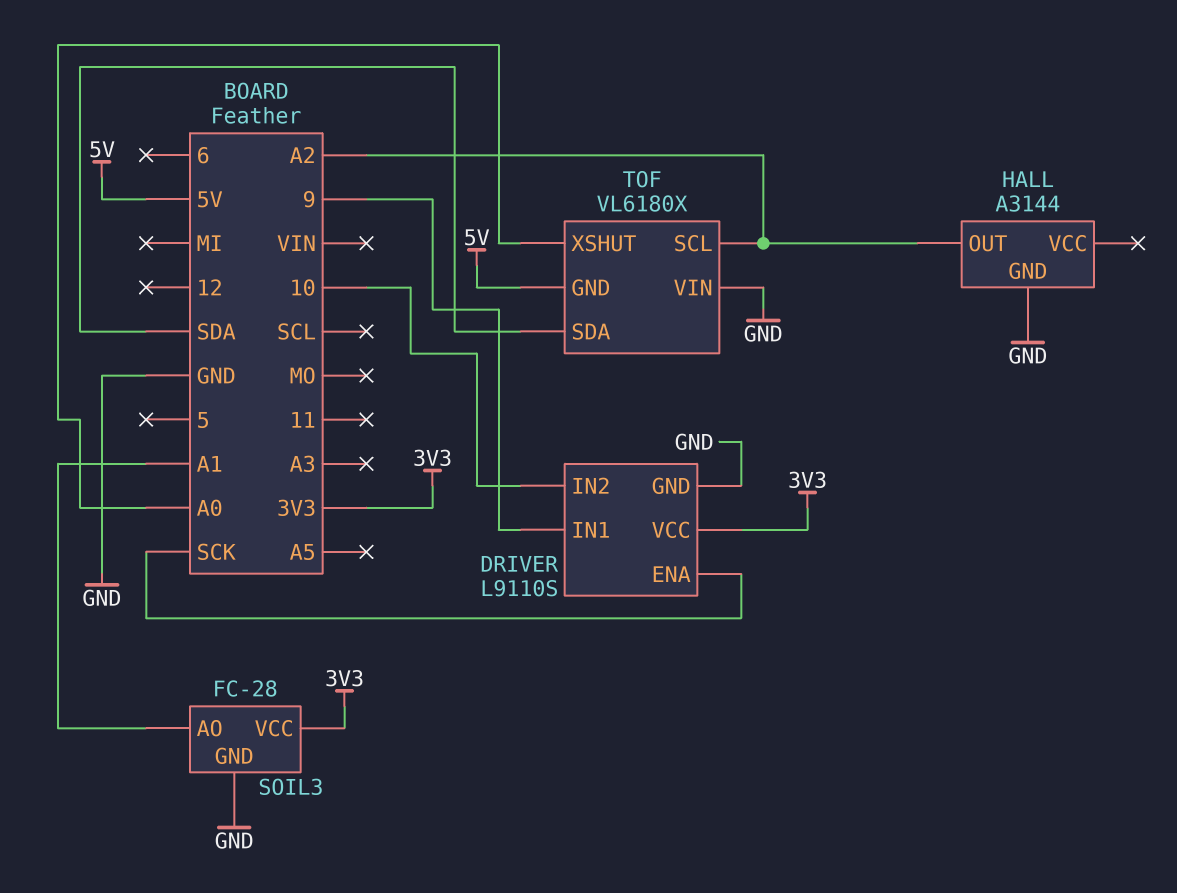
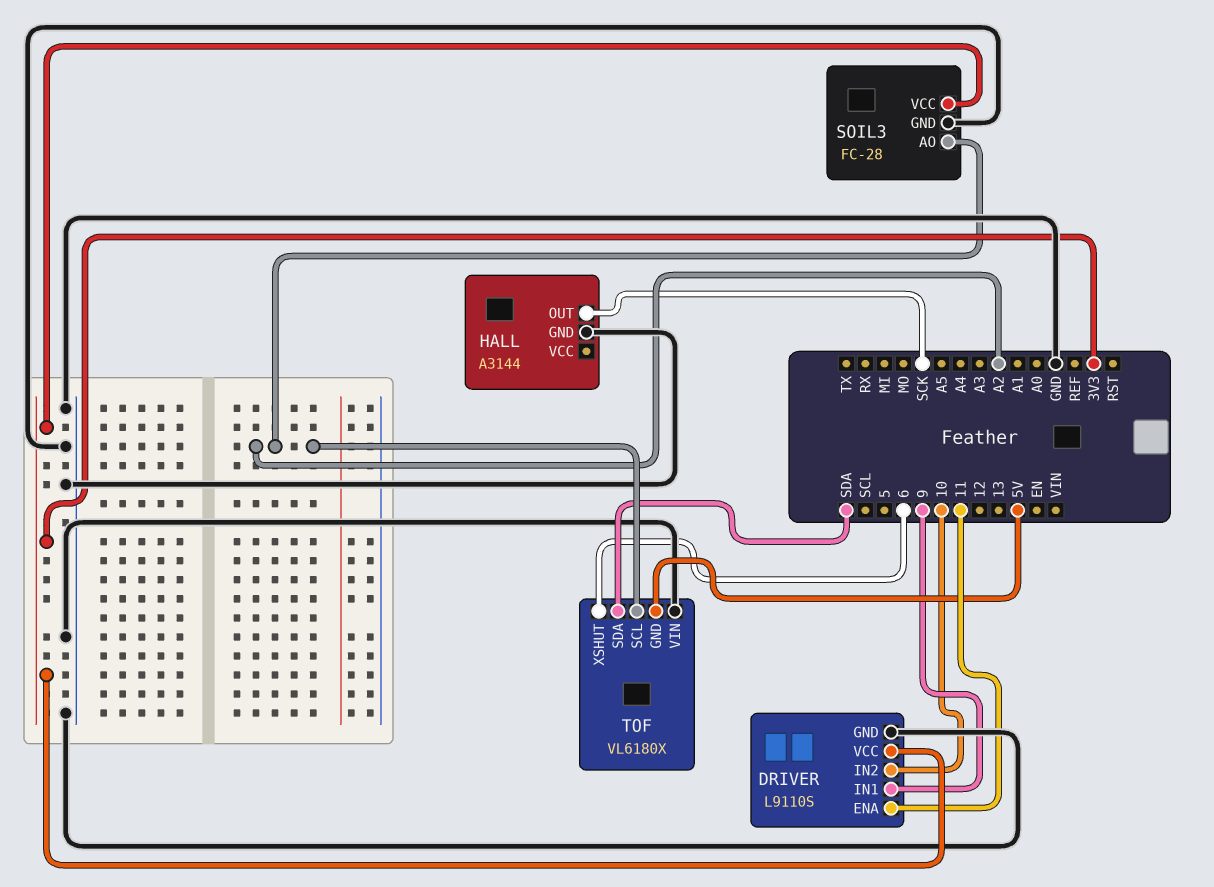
DRIVER pin ENA: SCK -> 11
HALL pin OUT: A2 -> SCK
SOIL3 pin AO: A1 -> A2
TOF pin XSHUT: A0 -> 6

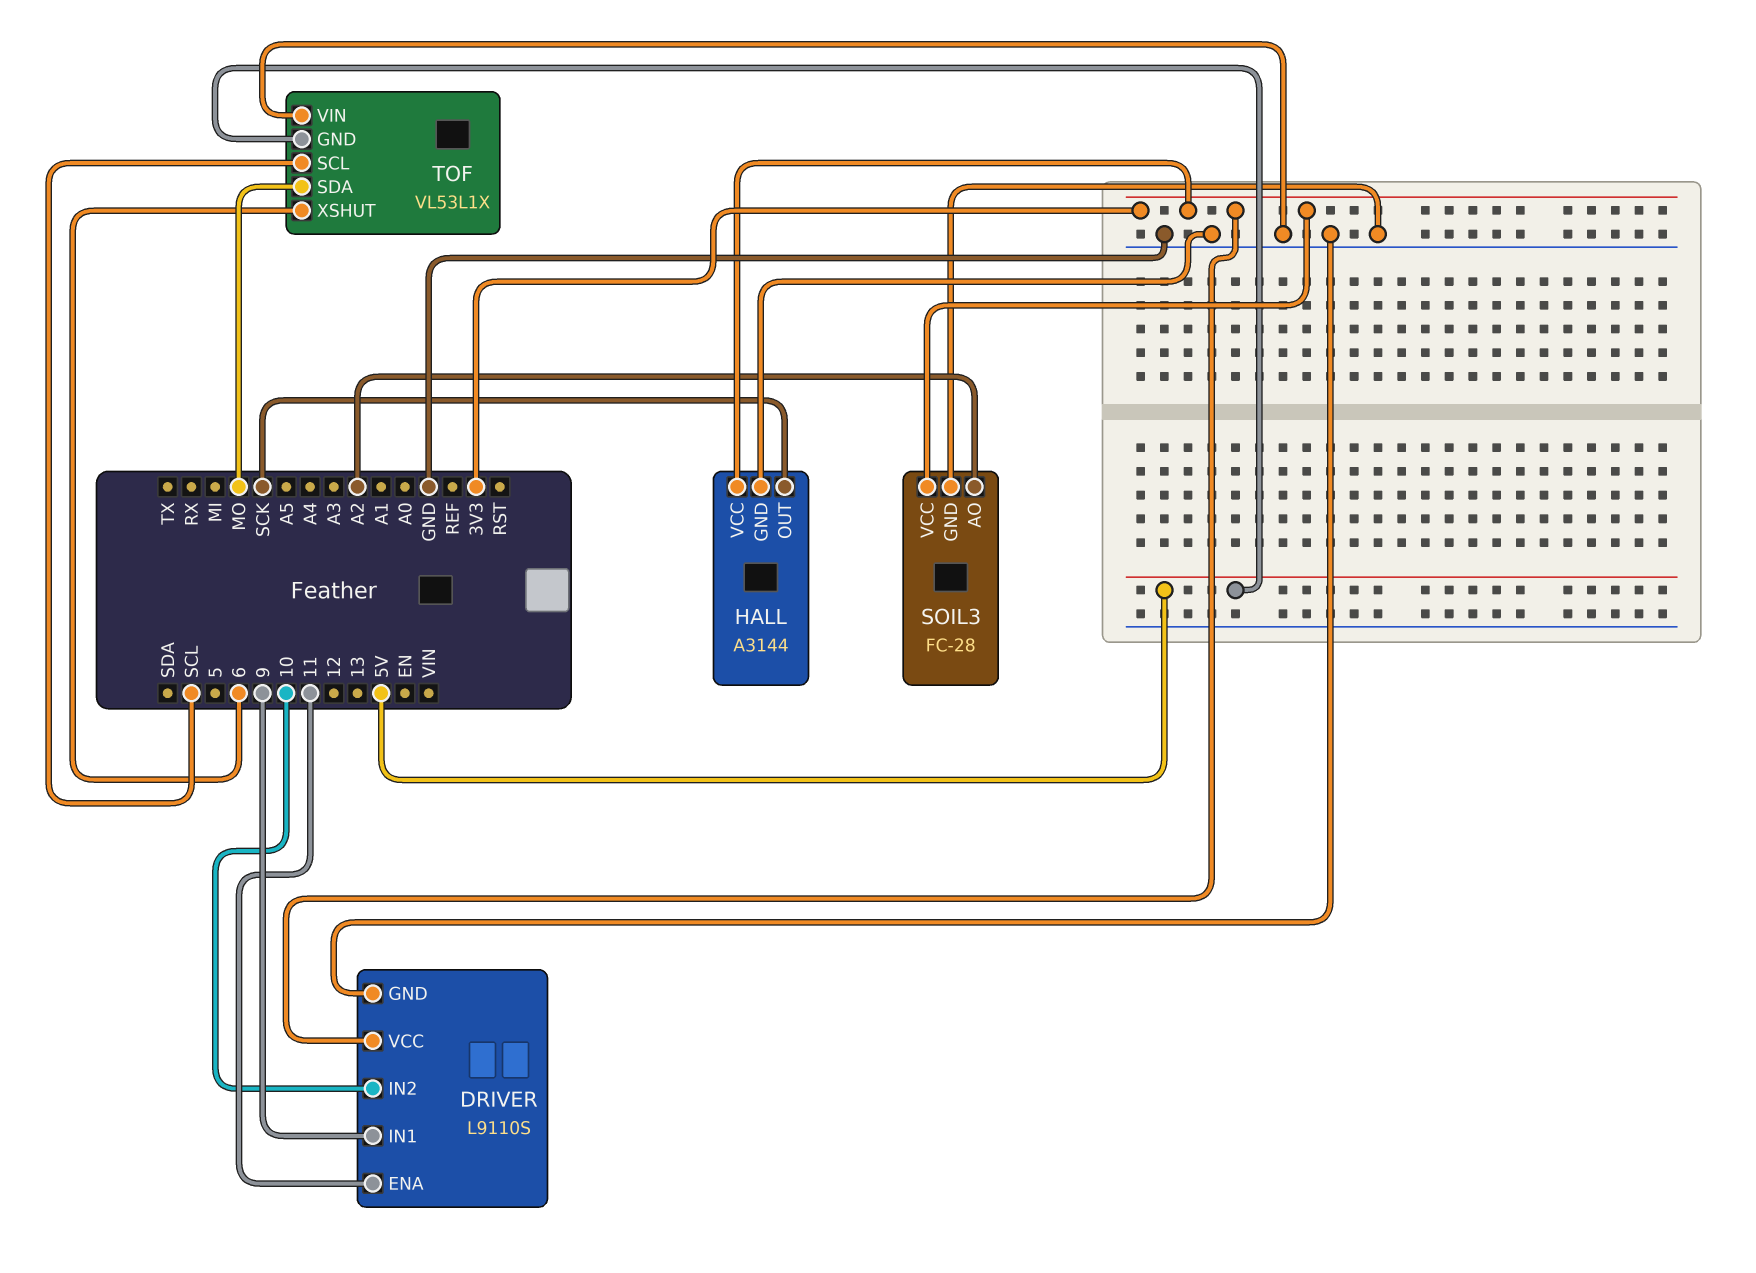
HALL pin VCC: none -> 3V3
TOF: VL6180X -> VL53L1X
TOF pin SCL: A2 -> SCL
TOF pin SDA: SDA -> MO

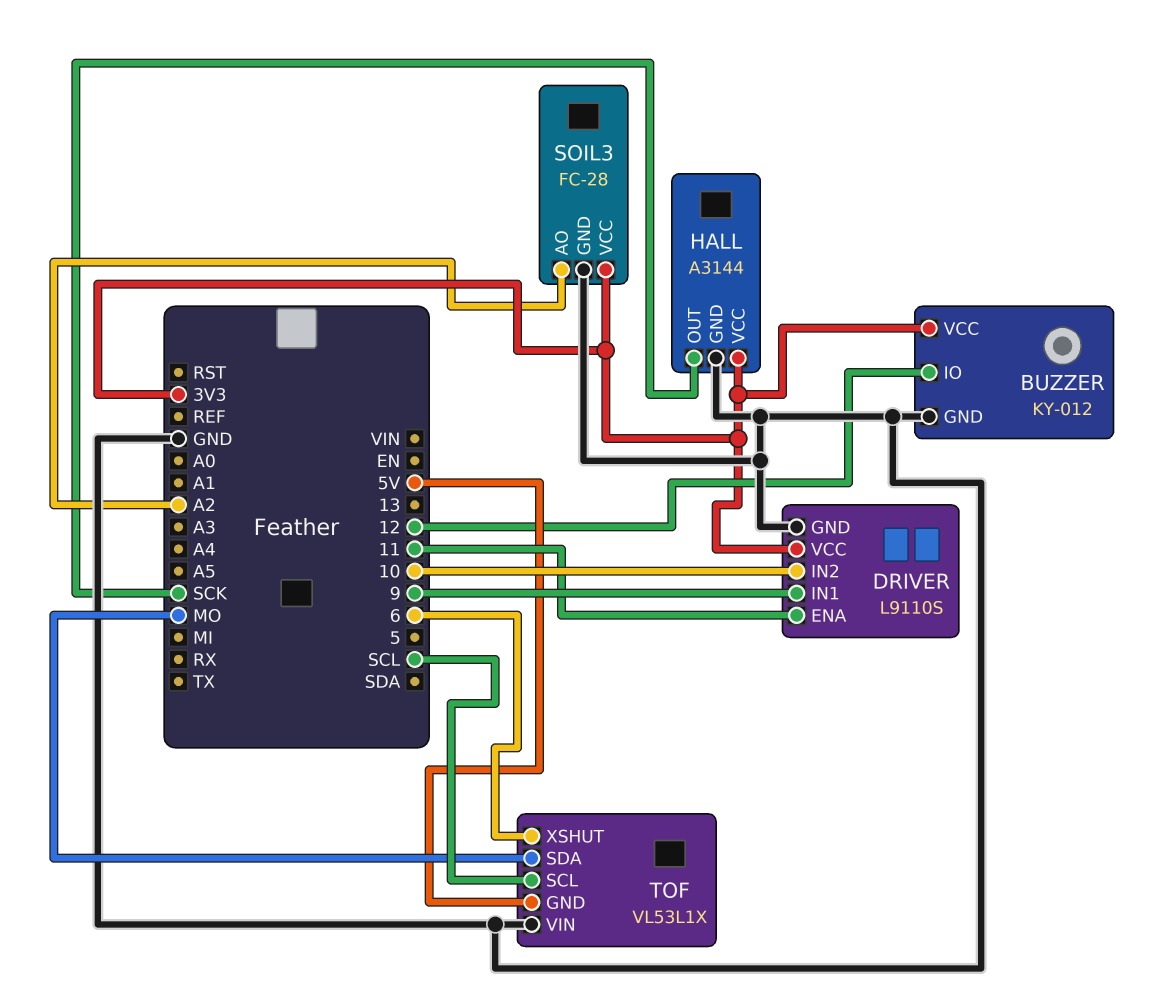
BUZZER: none -> KY-012
BUZZER pin GND: none -> GND
BUZZER pin IO: none -> 12
BUZZER pin VCC: none -> 3V3

